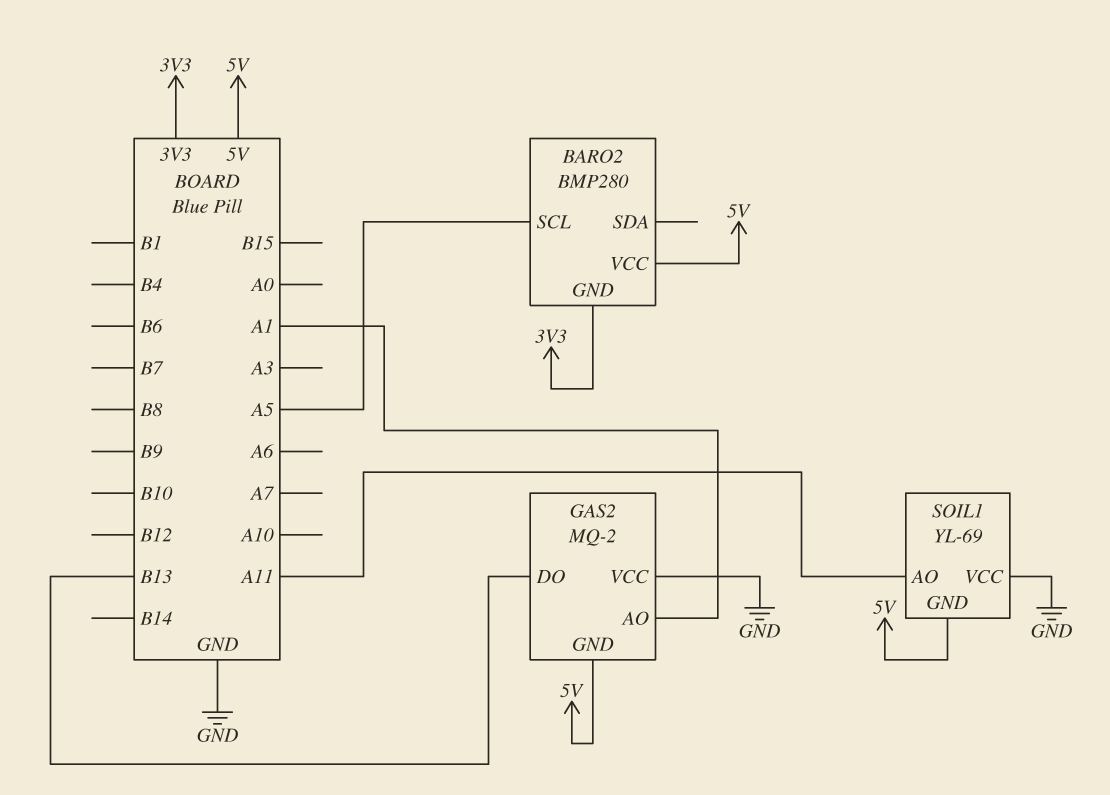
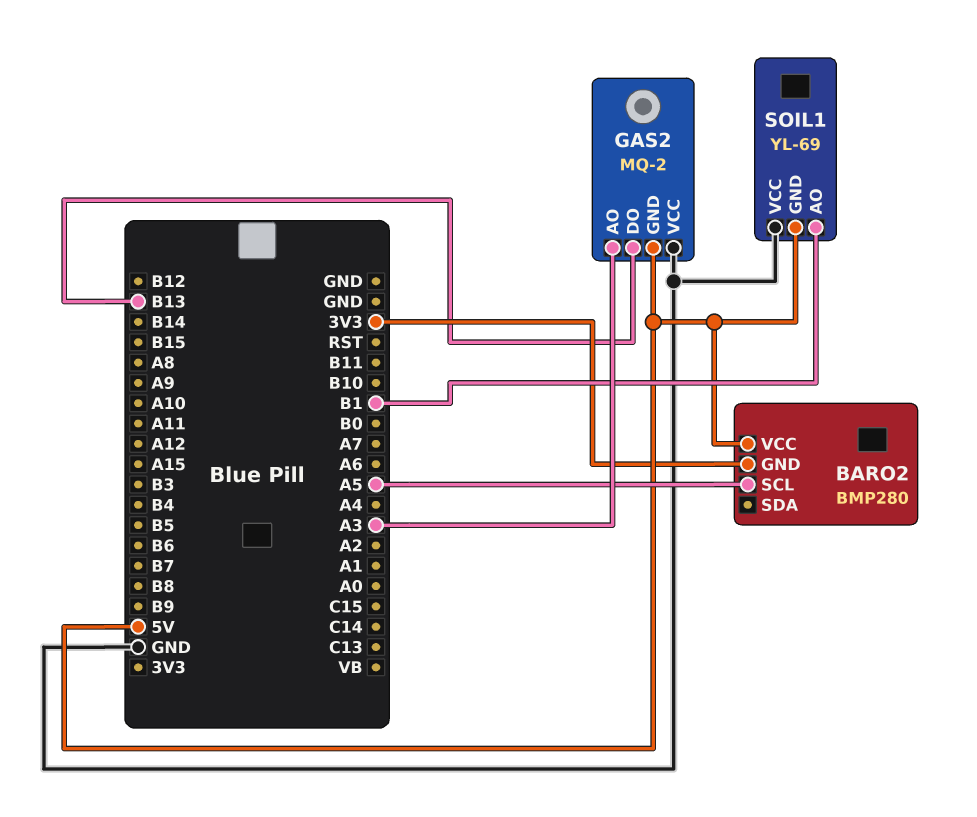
GAS2 pin AO: A1 -> A3
SOIL1 pin AO: A11 -> B1

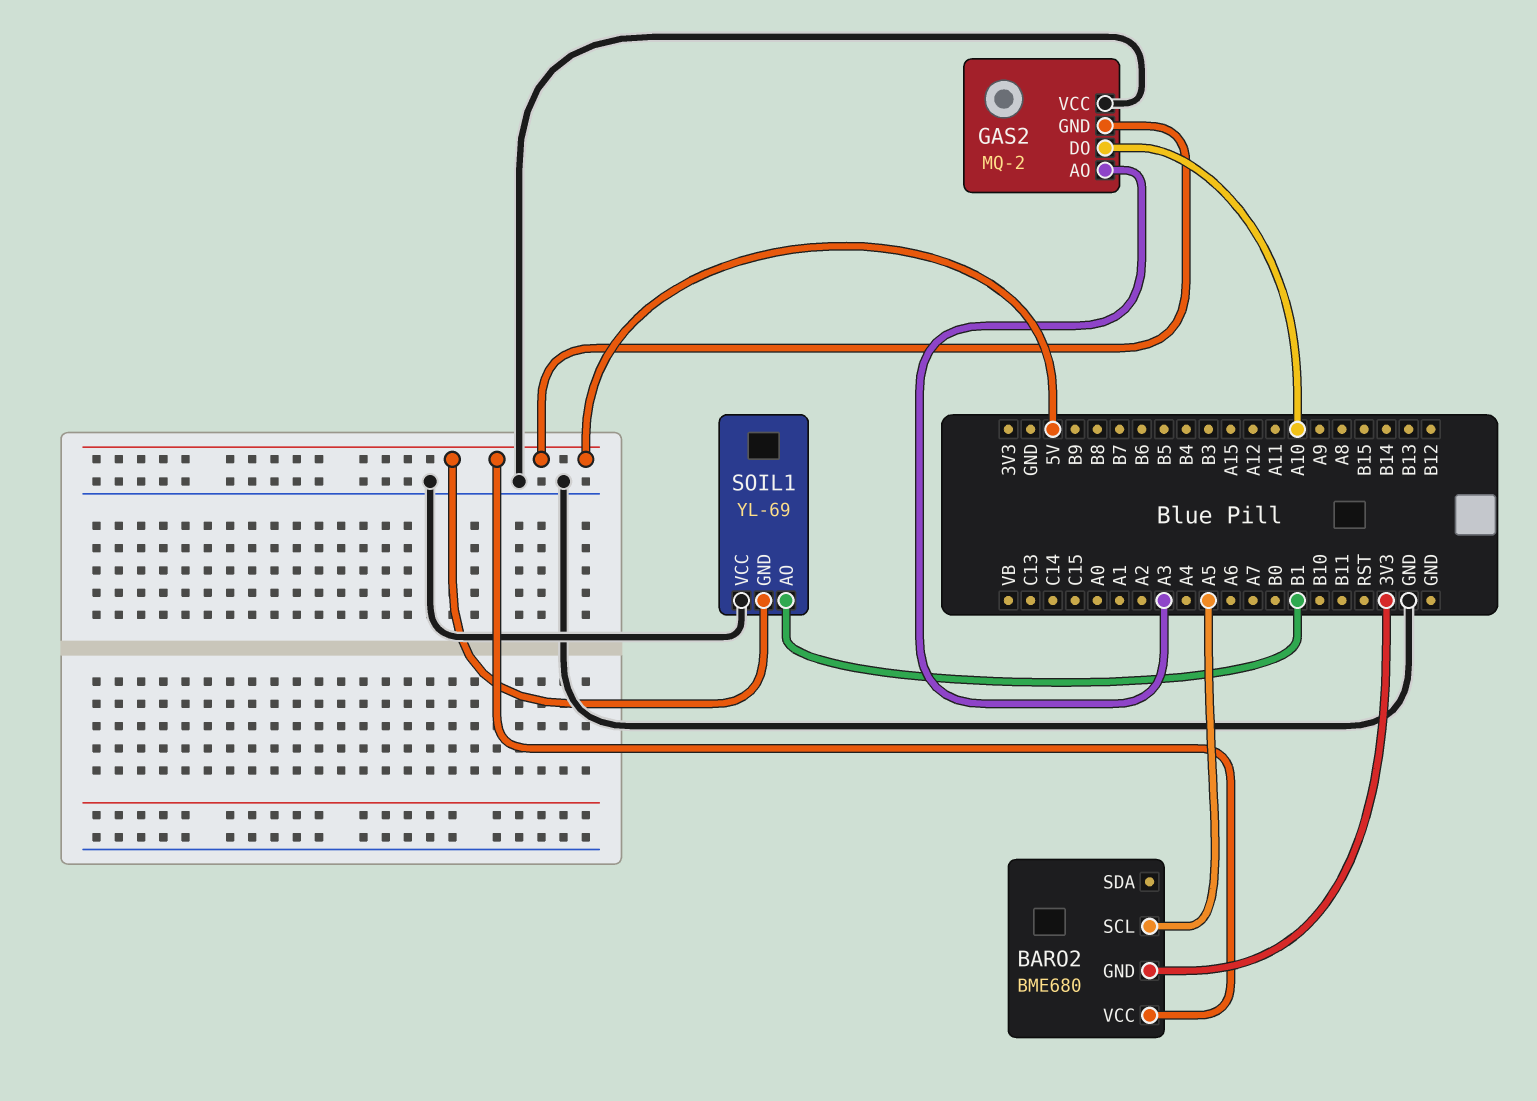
BARO2: BMP280 -> BME680
GAS2 pin DO: B13 -> A10

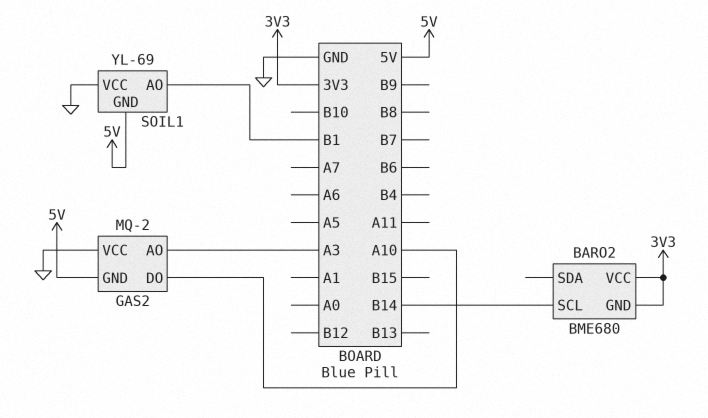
BARO2 pin SCL: A5 -> B14
BARO2 pin VCC: 5V -> 3V3

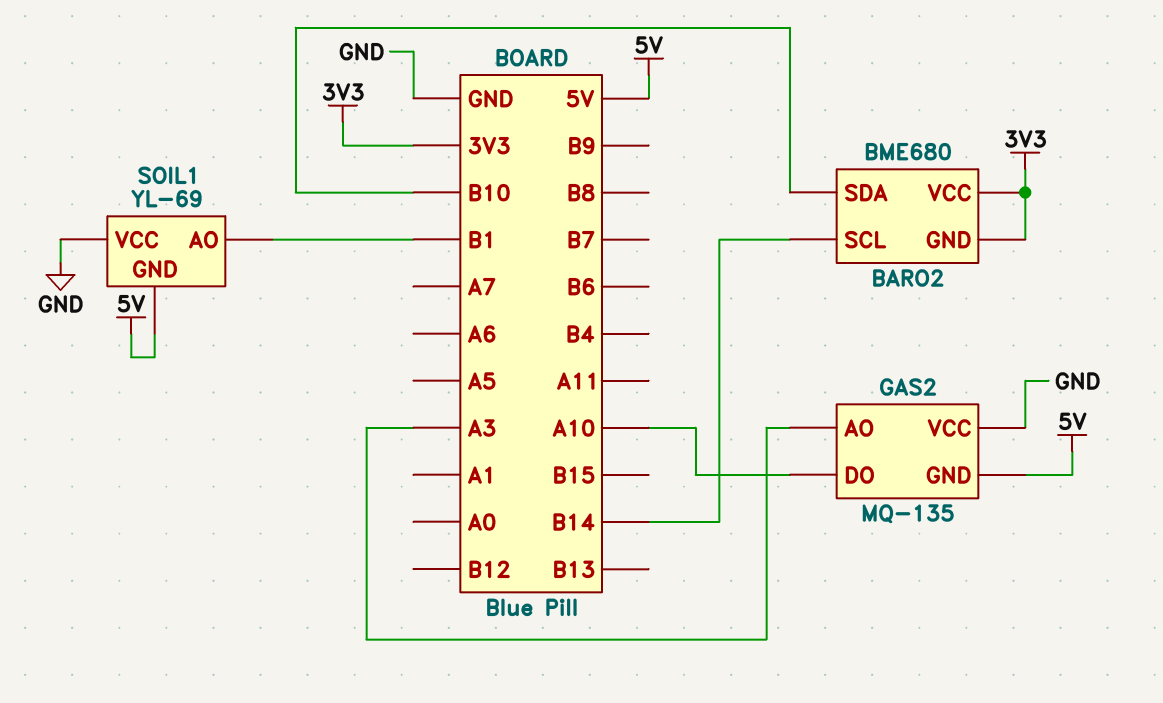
BARO2 pin SDA: none -> B10
GAS2: MQ-2 -> MQ-135

